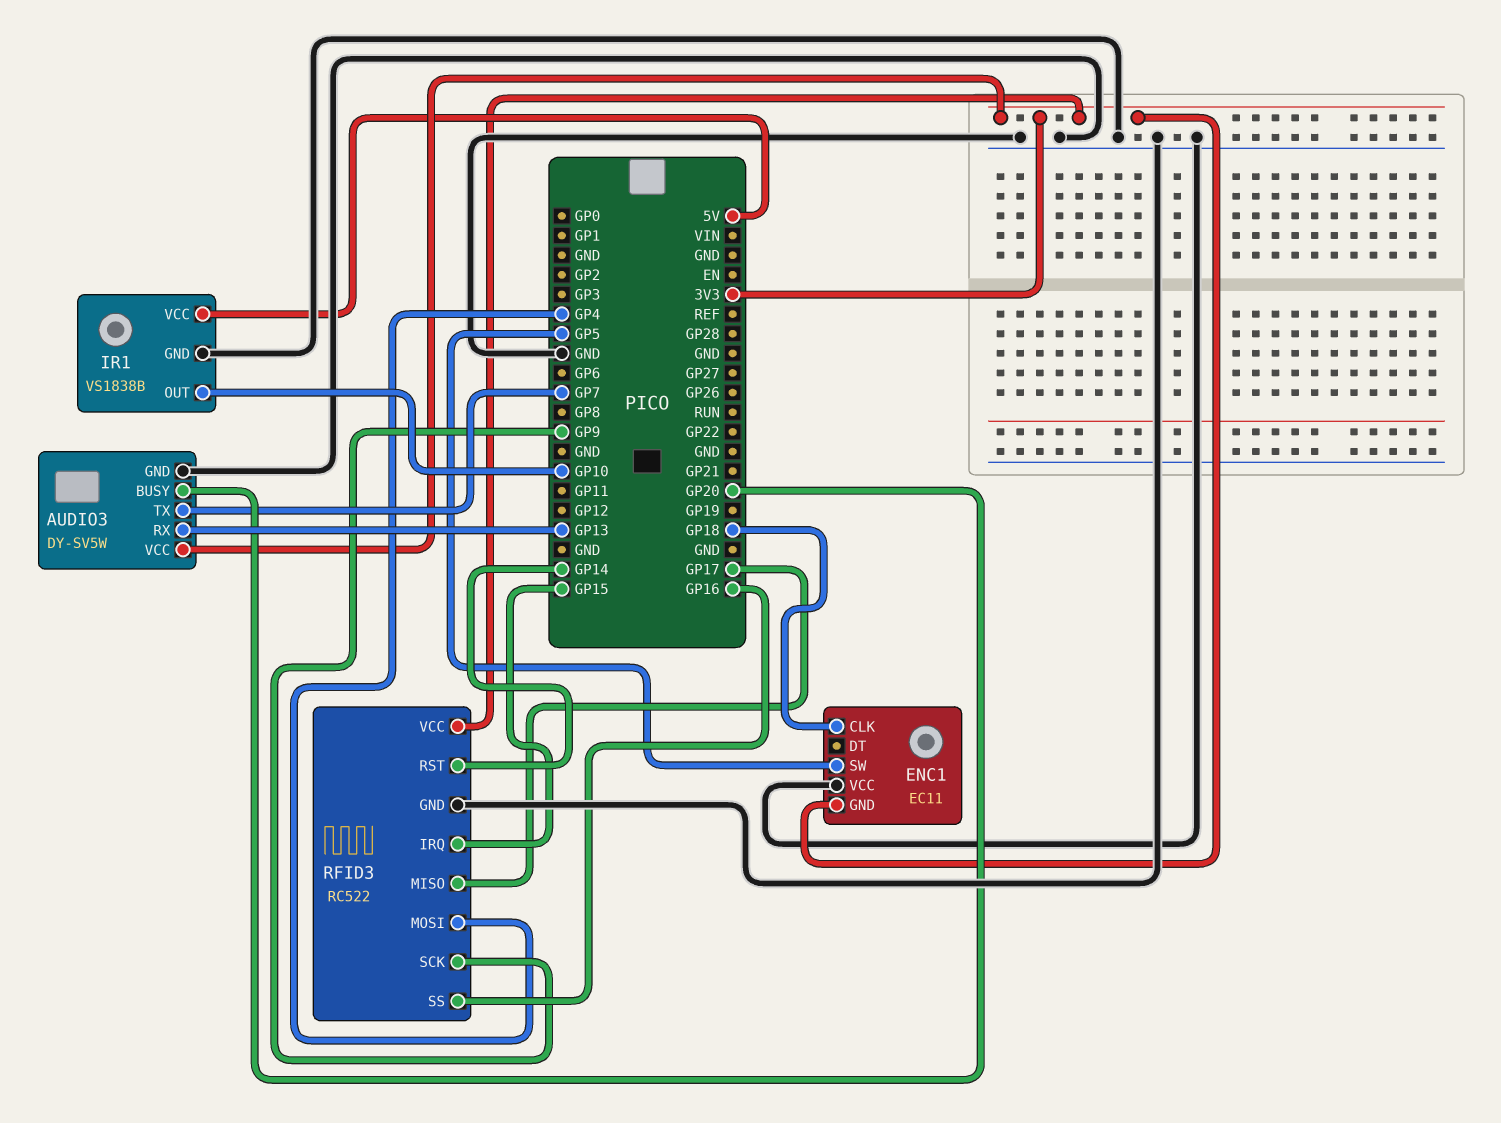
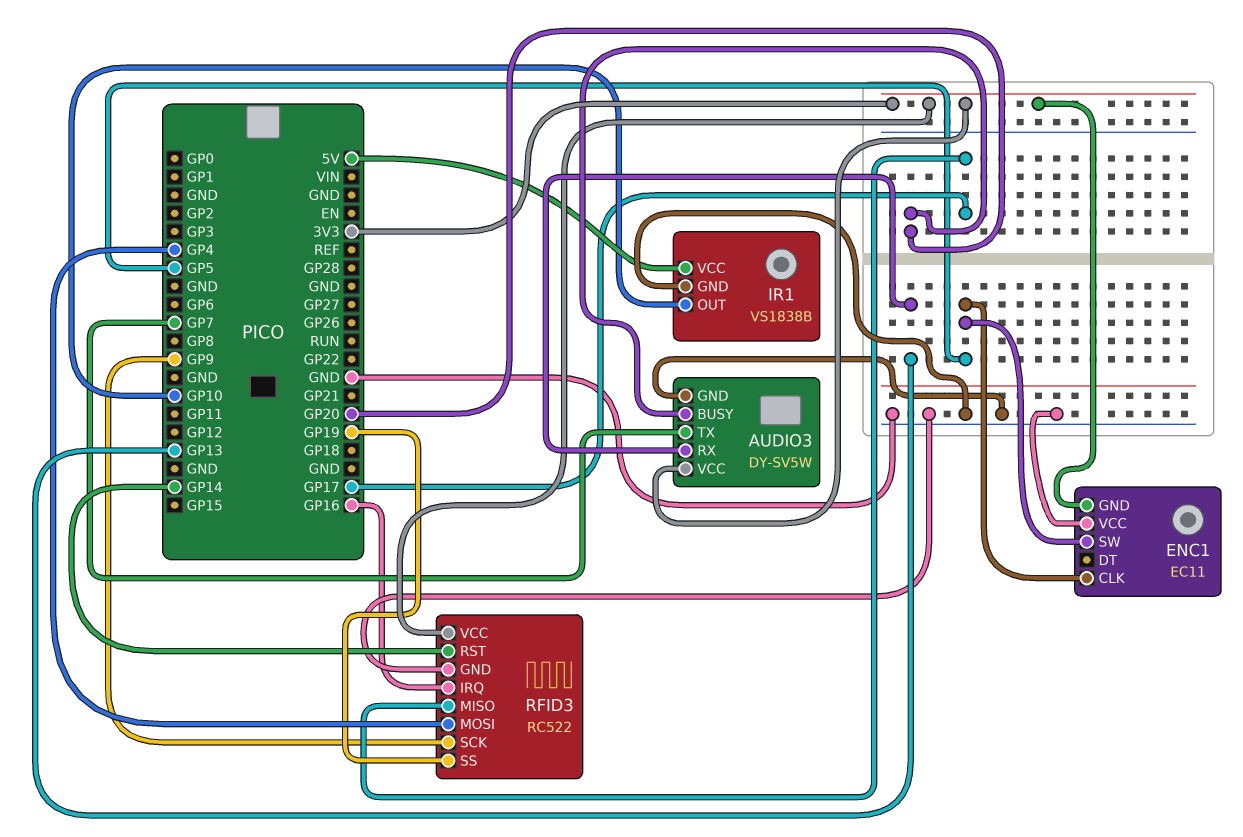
ENC1 pin CLK: GP18 -> GP5
RFID3 pin IRQ: GP15 -> GP16
RFID3 pin SS: GP16 -> GP19

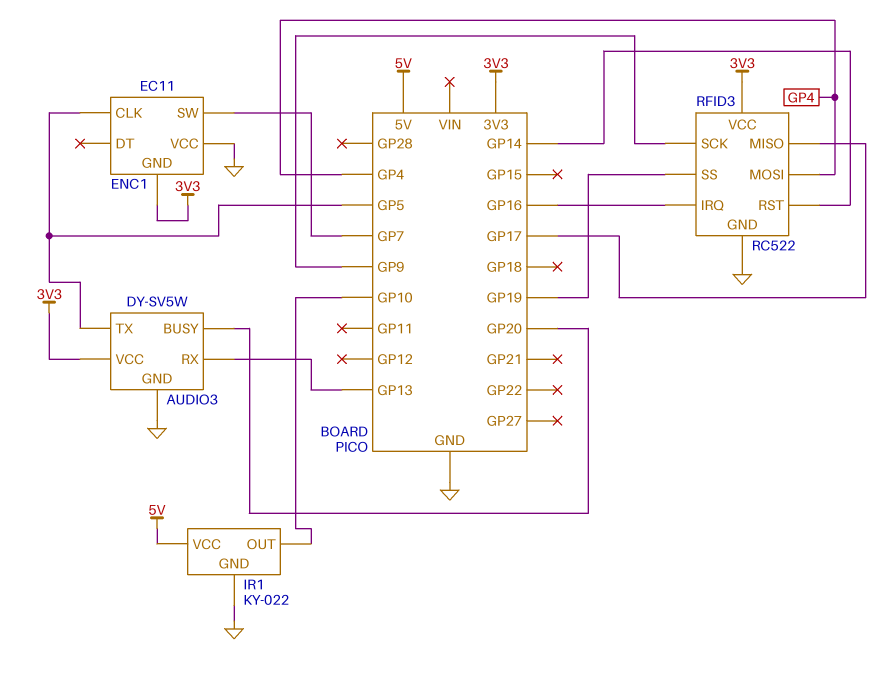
AUDIO3 pin TX: GP7 -> GP5
ENC1 pin SW: GP5 -> GP7
IR1: VS1838B -> KY-022

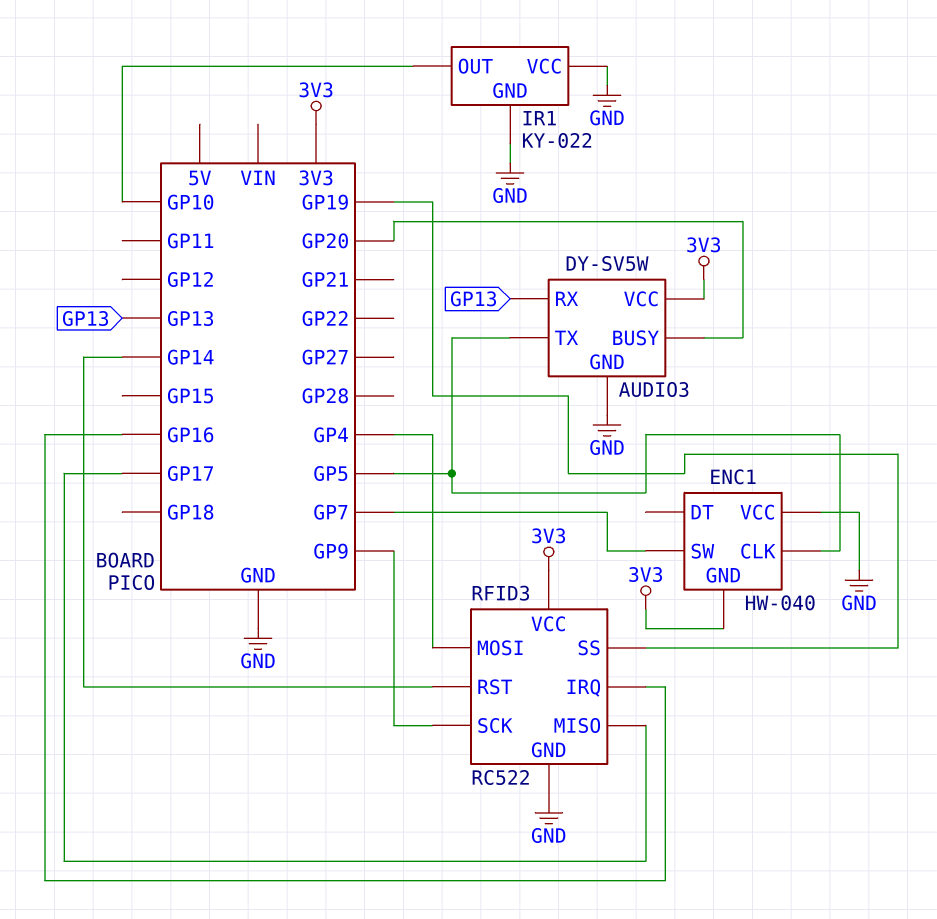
ENC1: EC11 -> HW-040
IR1 pin VCC: 5V -> GND

